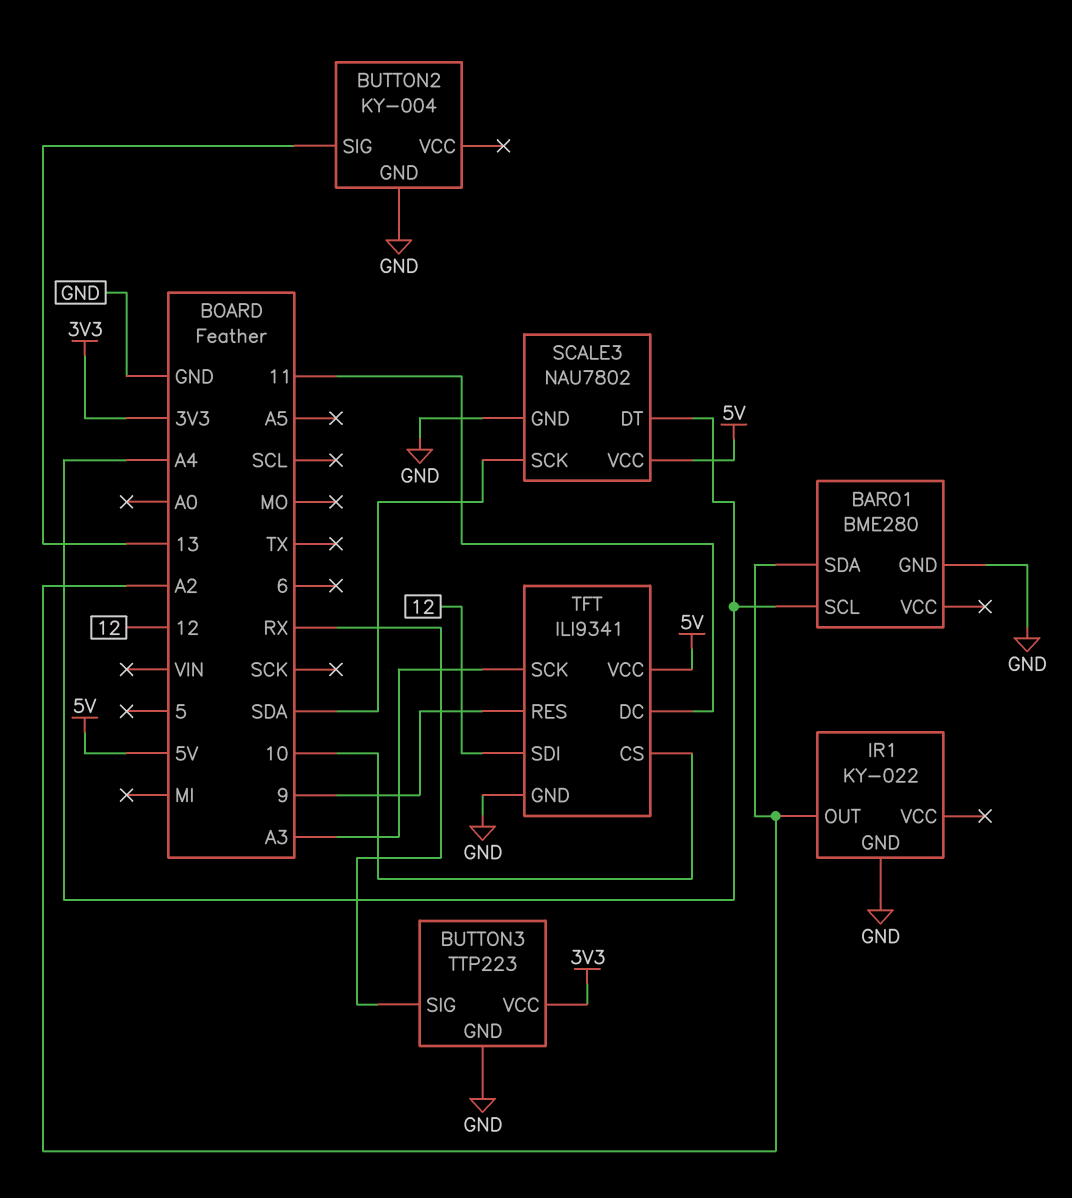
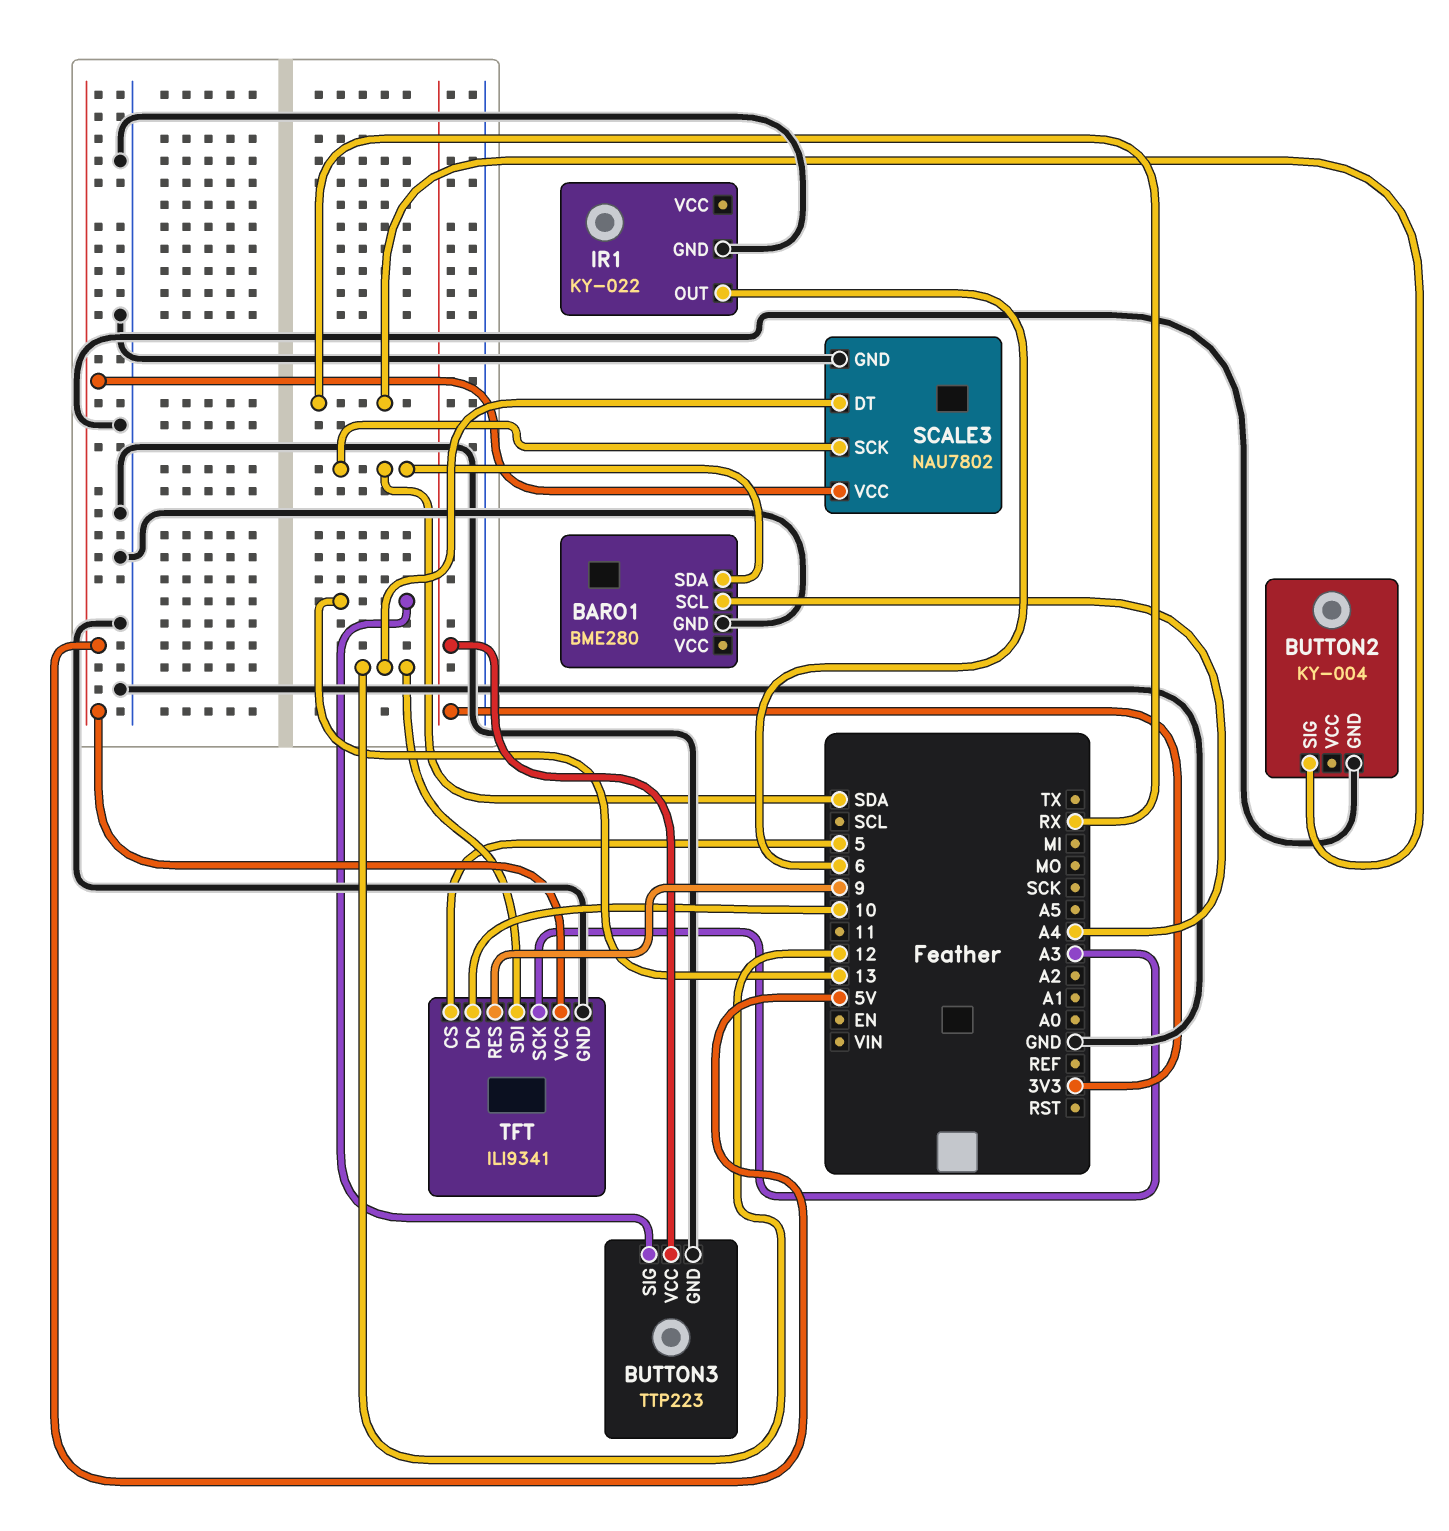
BARO1 pin SDA: A2 -> SDA
BUTTON2 pin SIG: 13 -> RX
BUTTON3 pin SIG: RX -> 13
IR1 pin OUT: A2 -> 6
SCALE3 pin DT: A4 -> 12
TFT pin CS: 10 -> 5
TFT pin DC: 11 -> 10

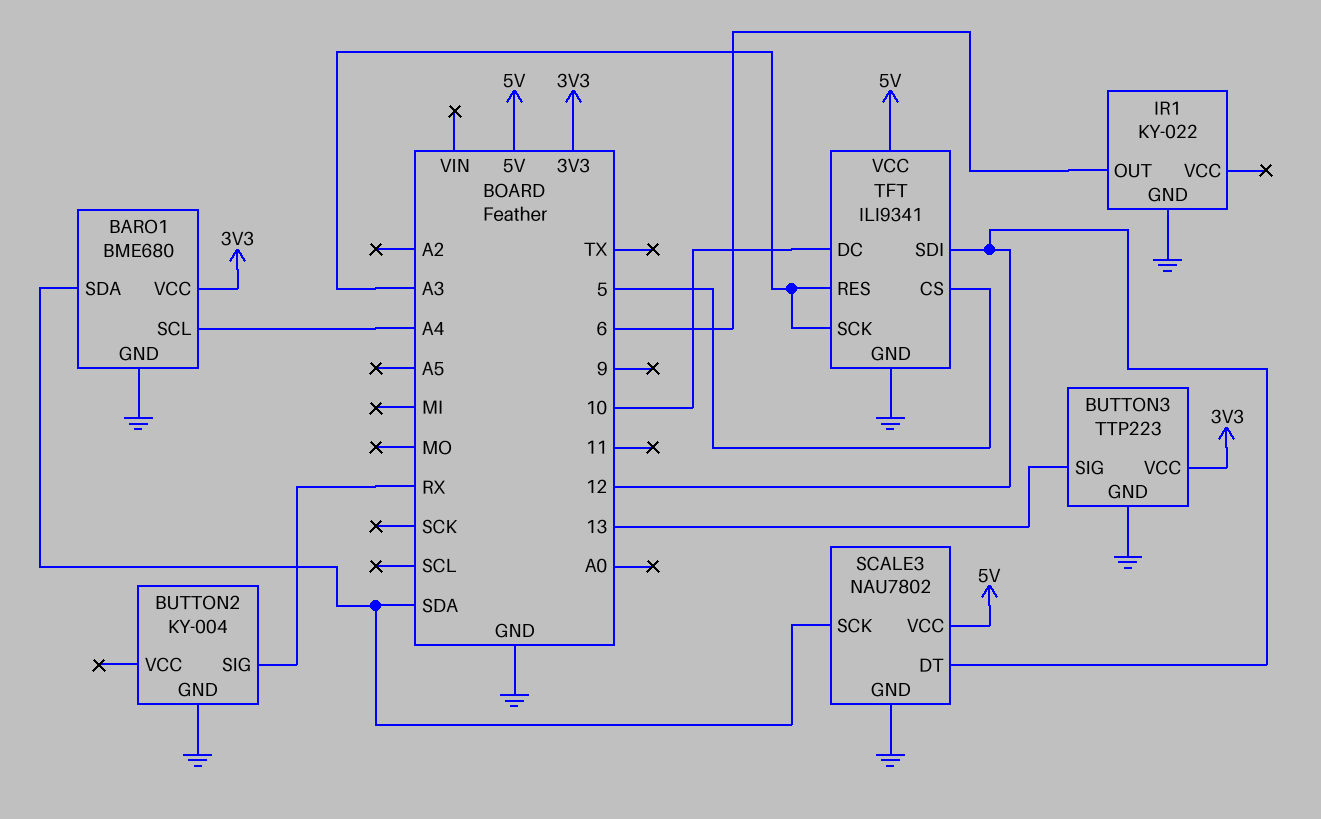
BARO1: BME280 -> BME680
BARO1 pin VCC: none -> 3V3
TFT pin RES: 9 -> A3

